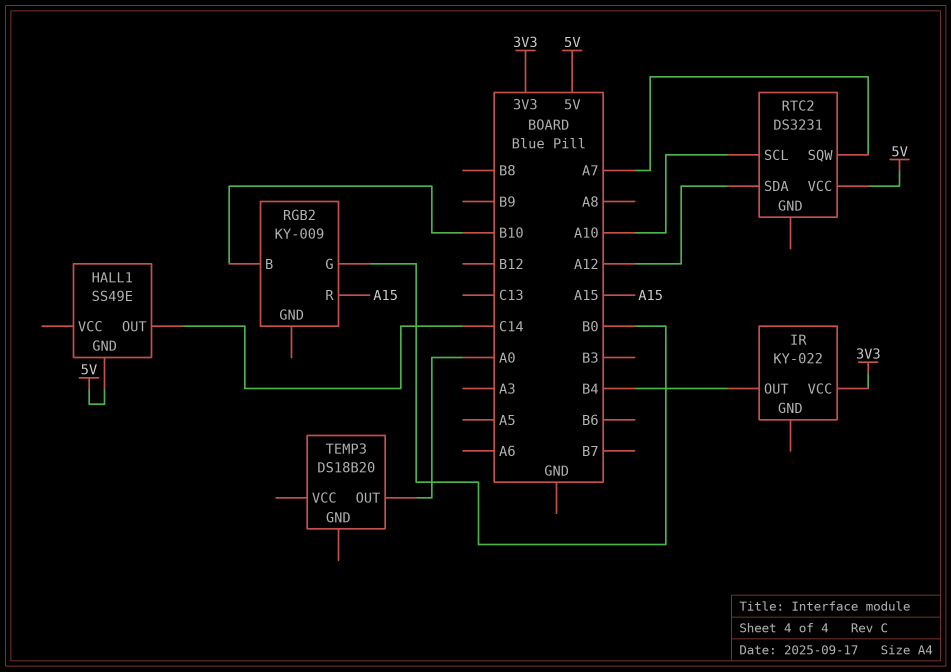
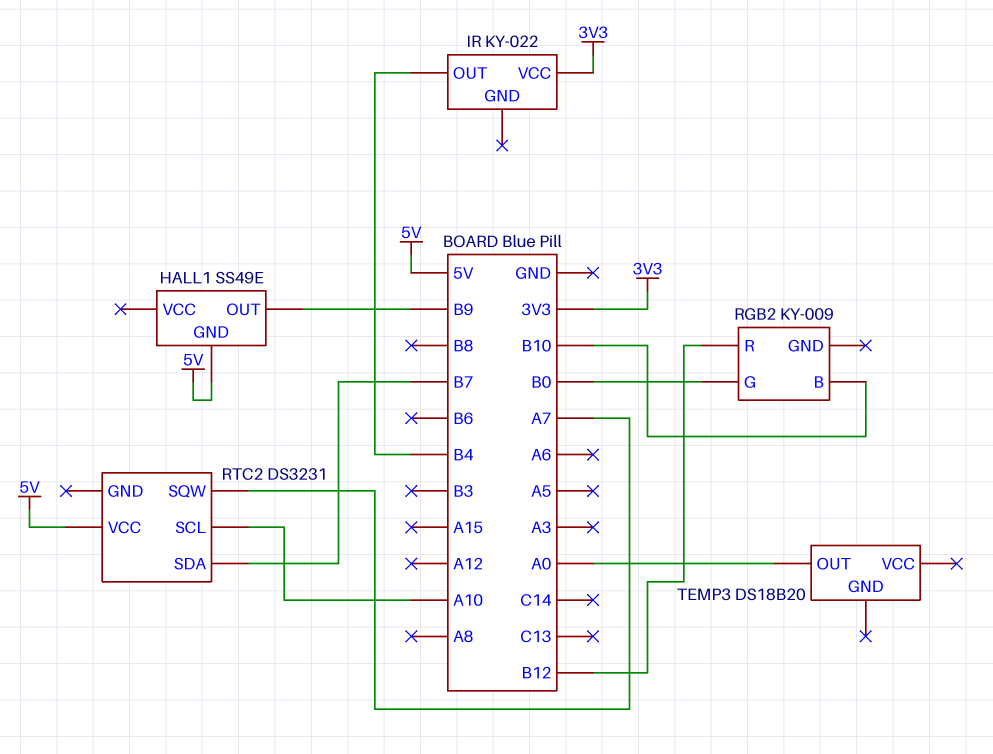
HALL1 pin OUT: C14 -> B9
RGB2 pin R: A15 -> B12
RTC2 pin SDA: A12 -> B7

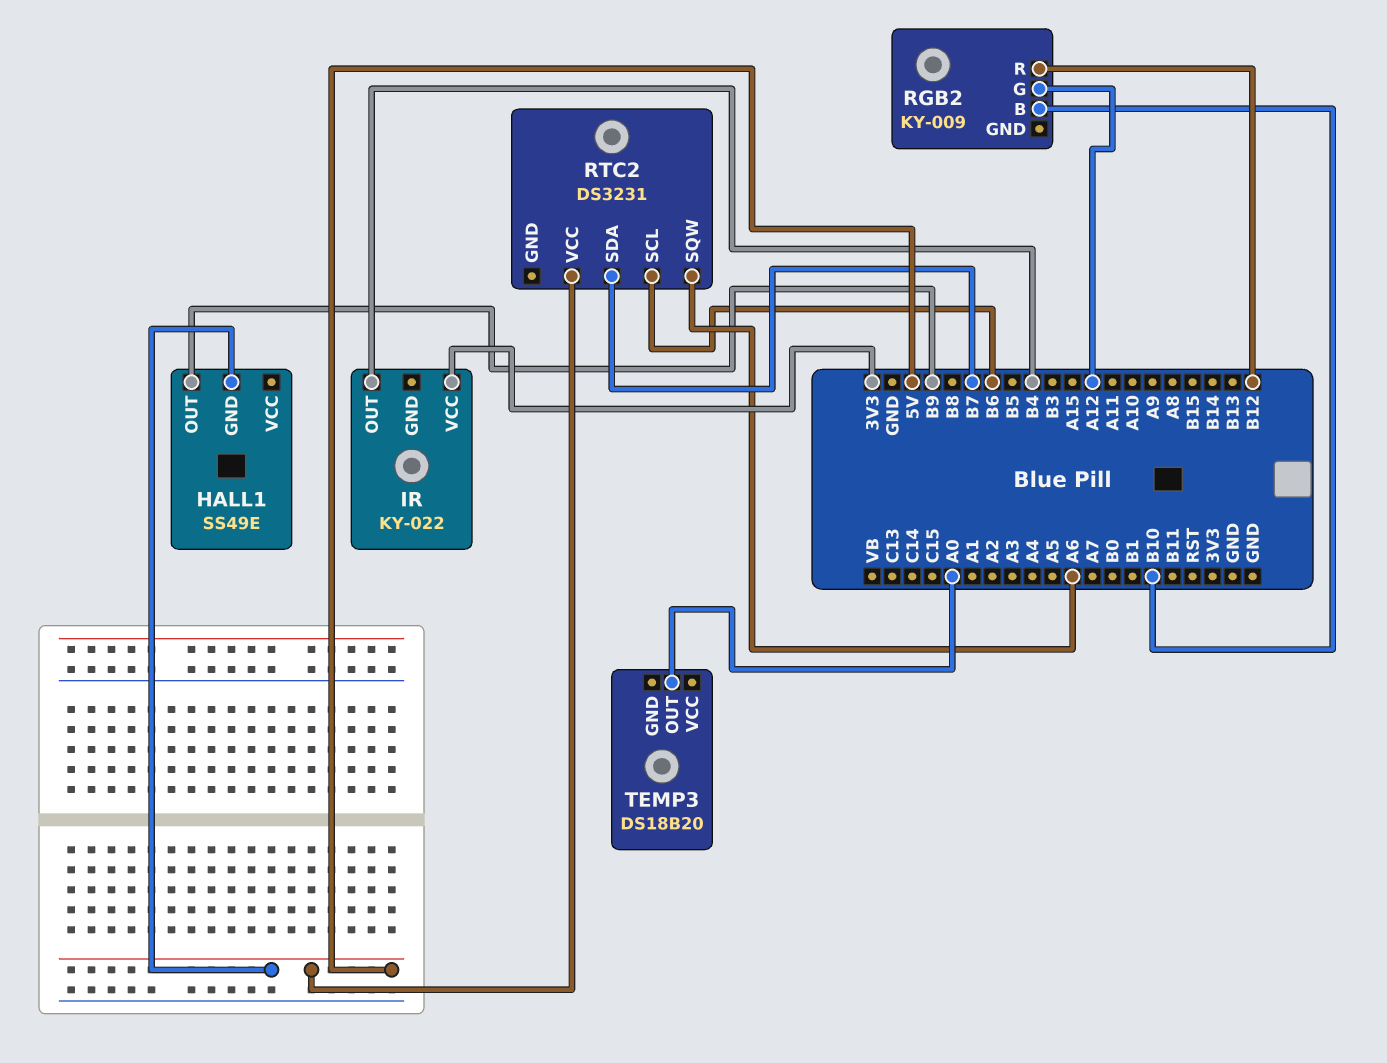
RGB2 pin G: B0 -> A12
RTC2 pin SCL: A10 -> B6
RTC2 pin SQW: A7 -> A6

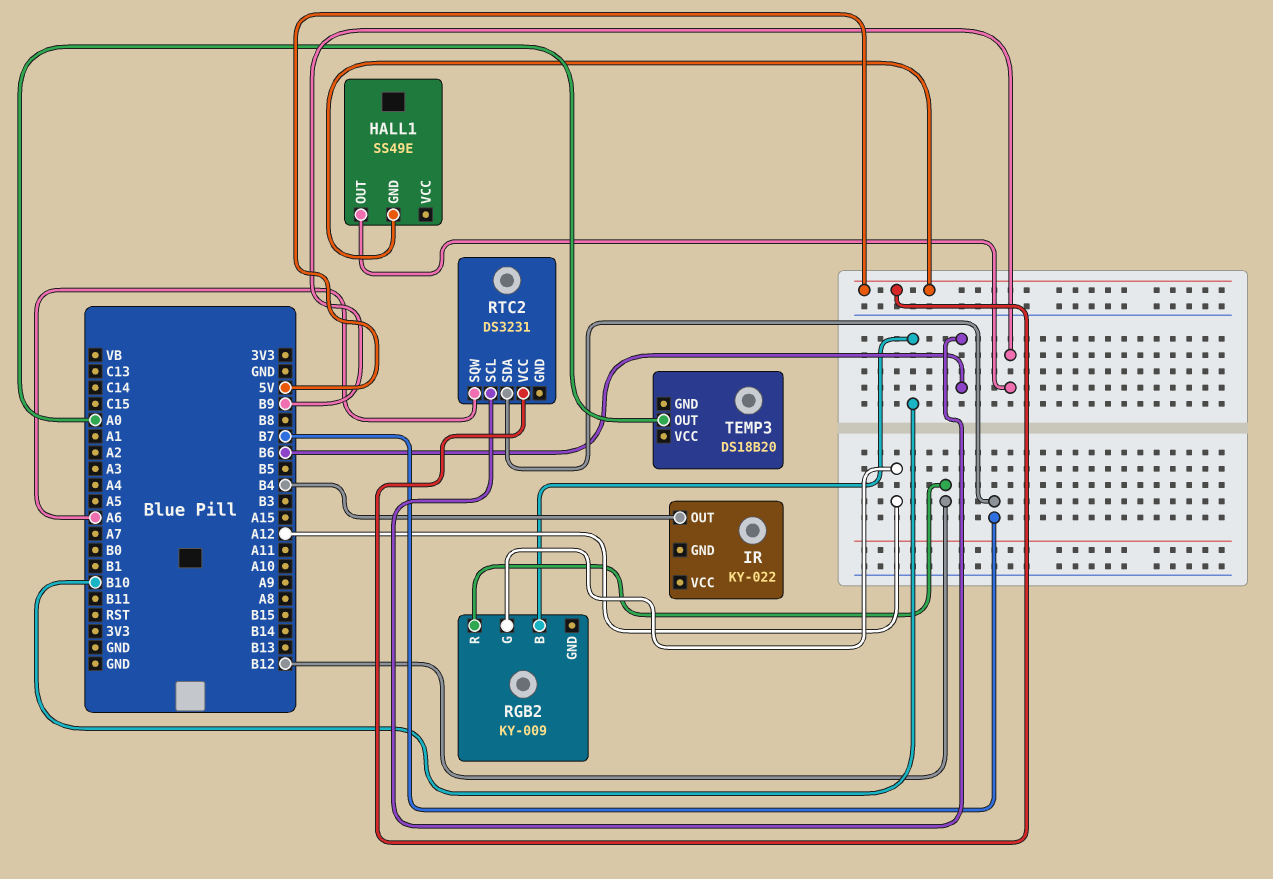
IR pin VCC: 3V3 -> none

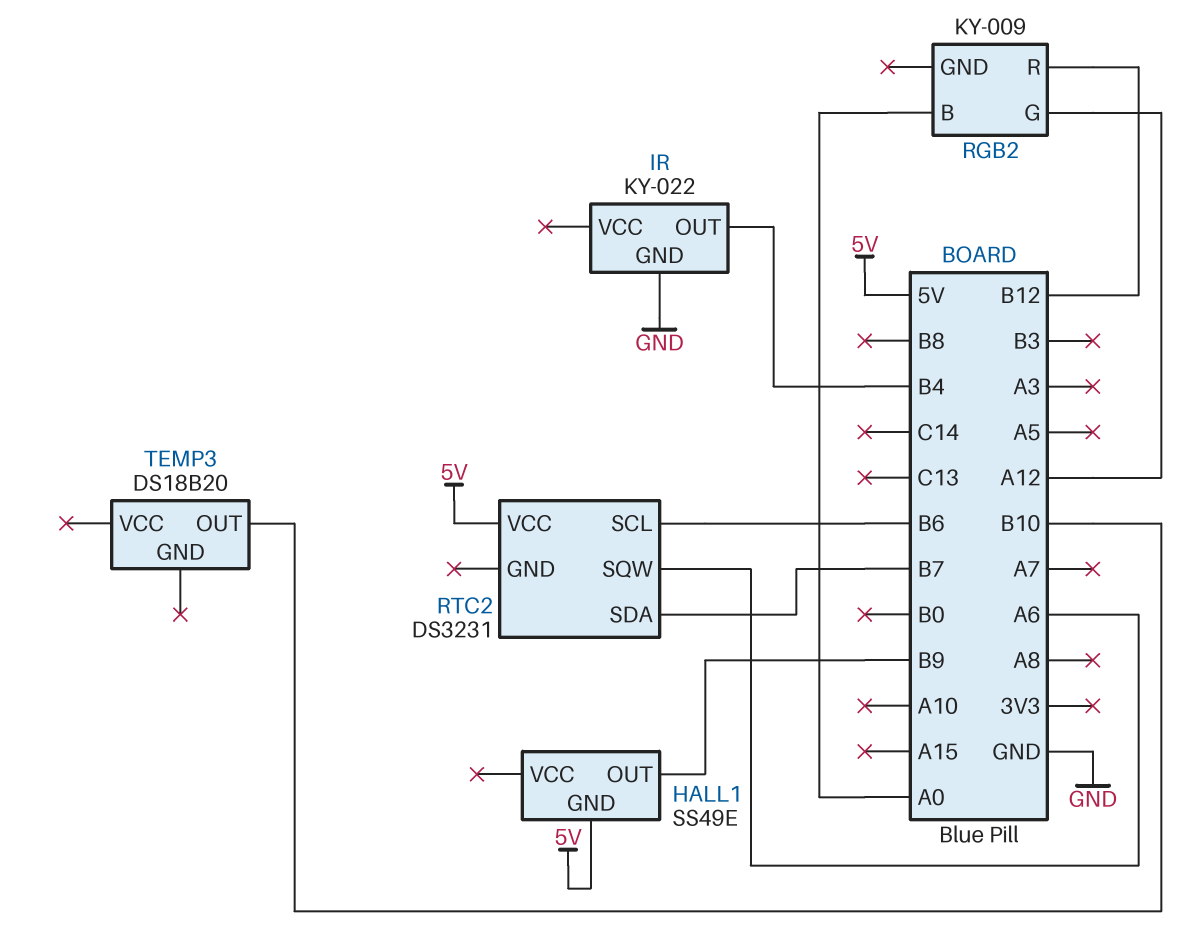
IR pin GND: none -> GND
RGB2 pin B: B10 -> A0
TEMP3 pin OUT: A0 -> B10

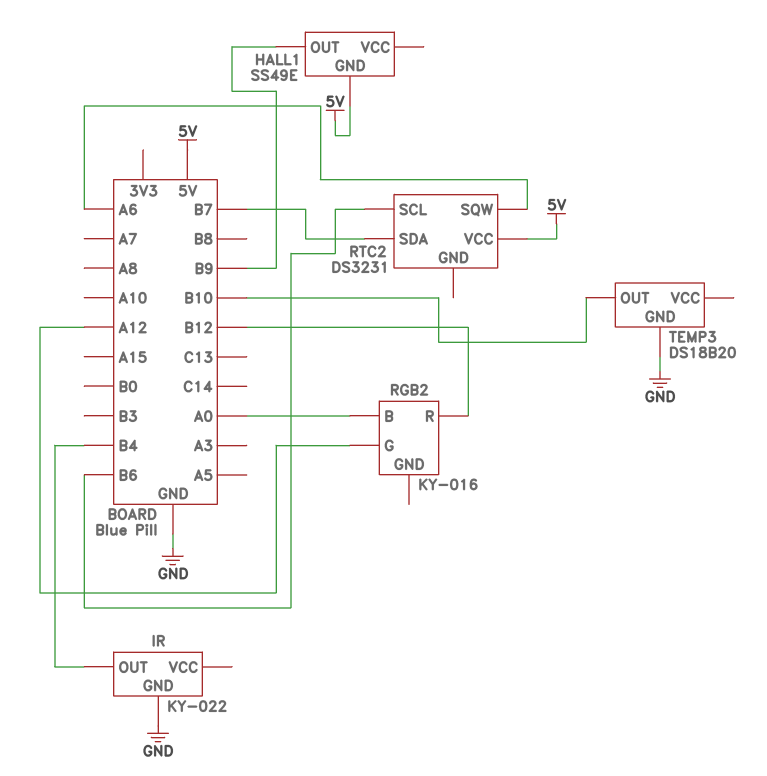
RGB2: KY-009 -> KY-016
TEMP3 pin GND: none -> GND

